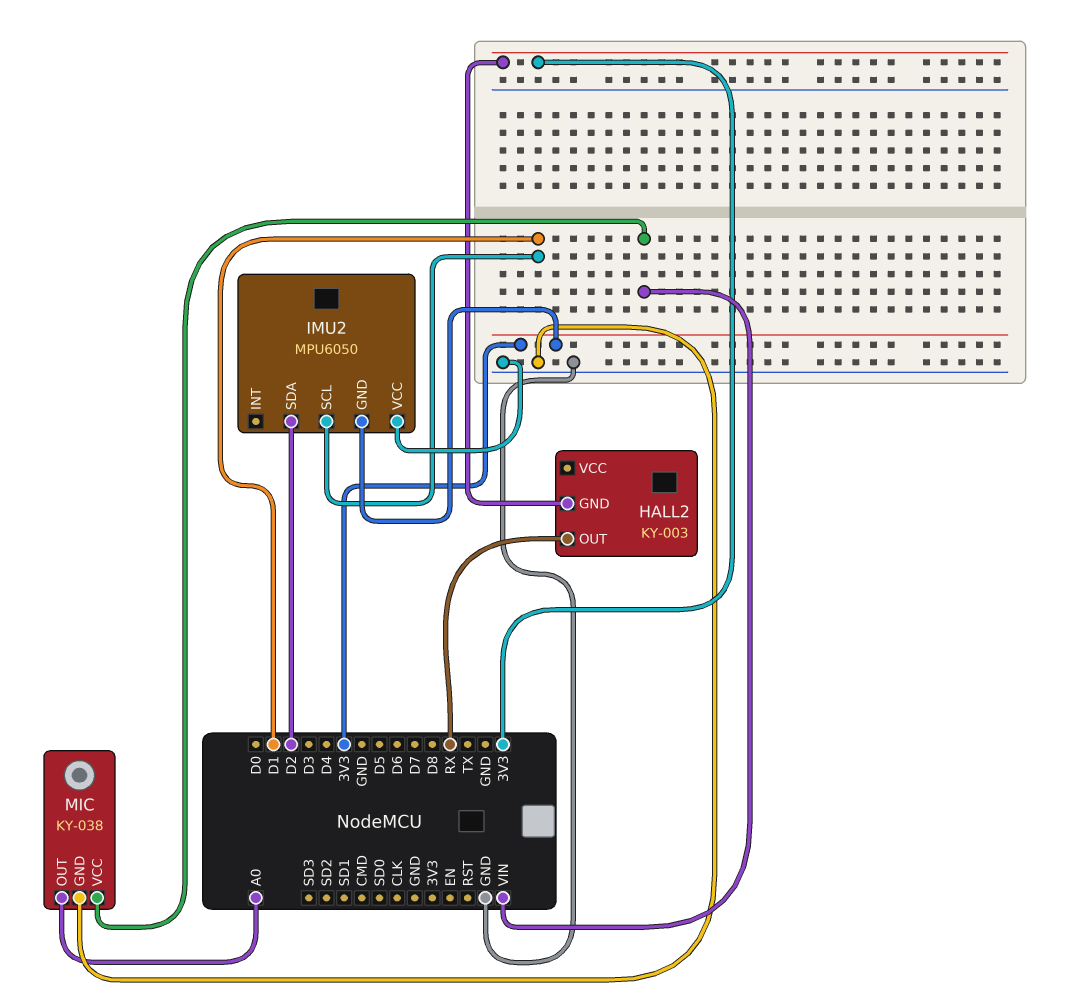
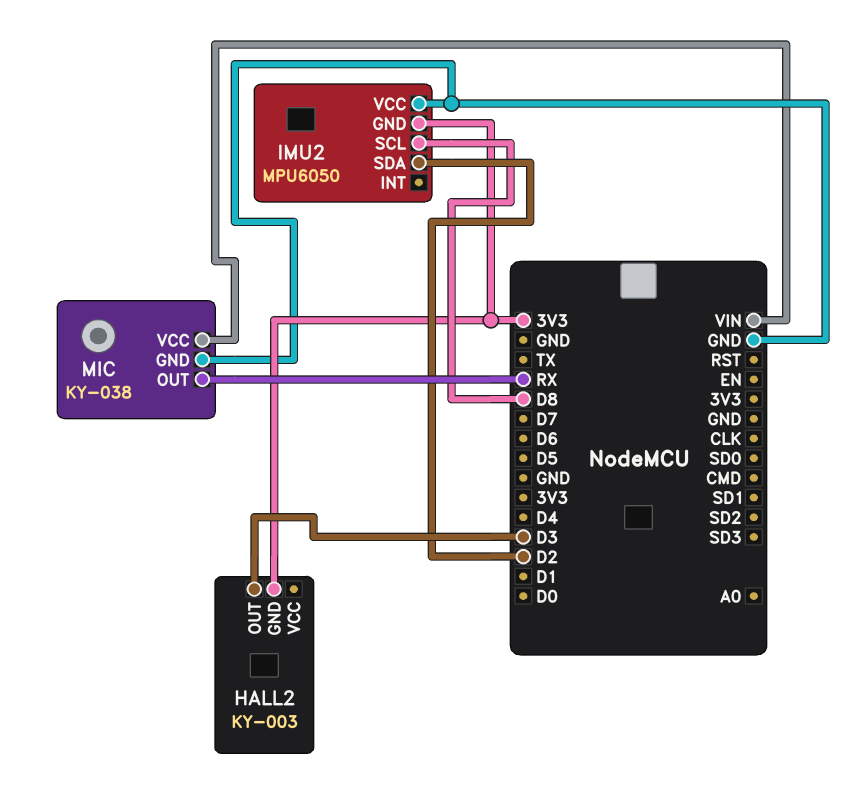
HALL2 pin OUT: RX -> D3
IMU2 pin SCL: D1 -> D8
MIC pin OUT: A0 -> RX

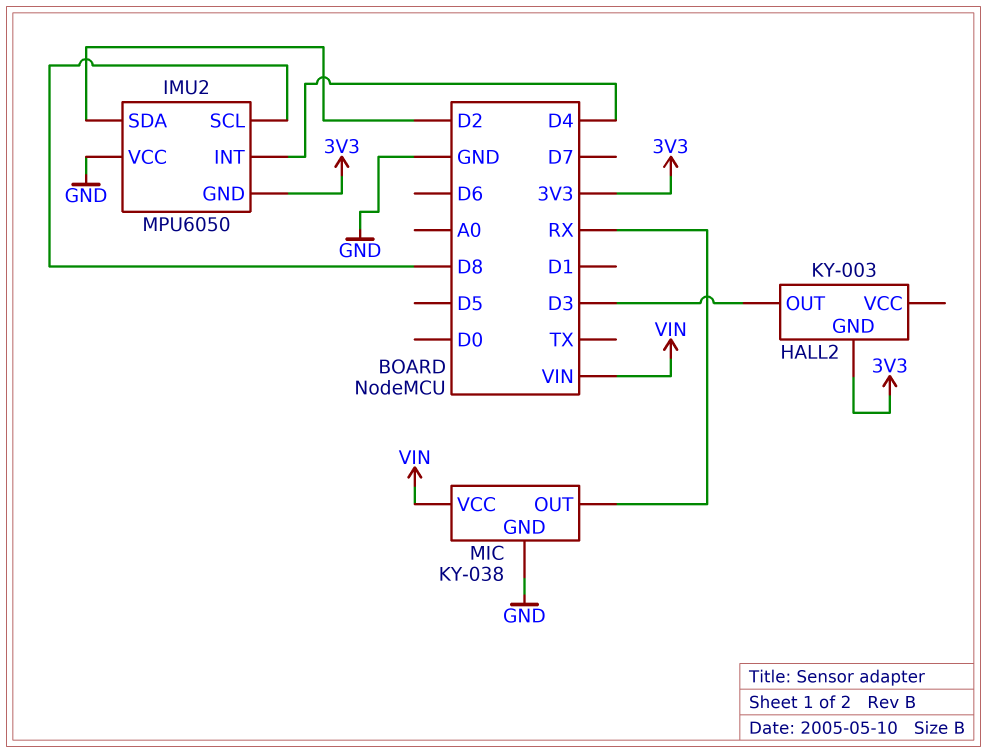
IMU2 pin INT: none -> D4

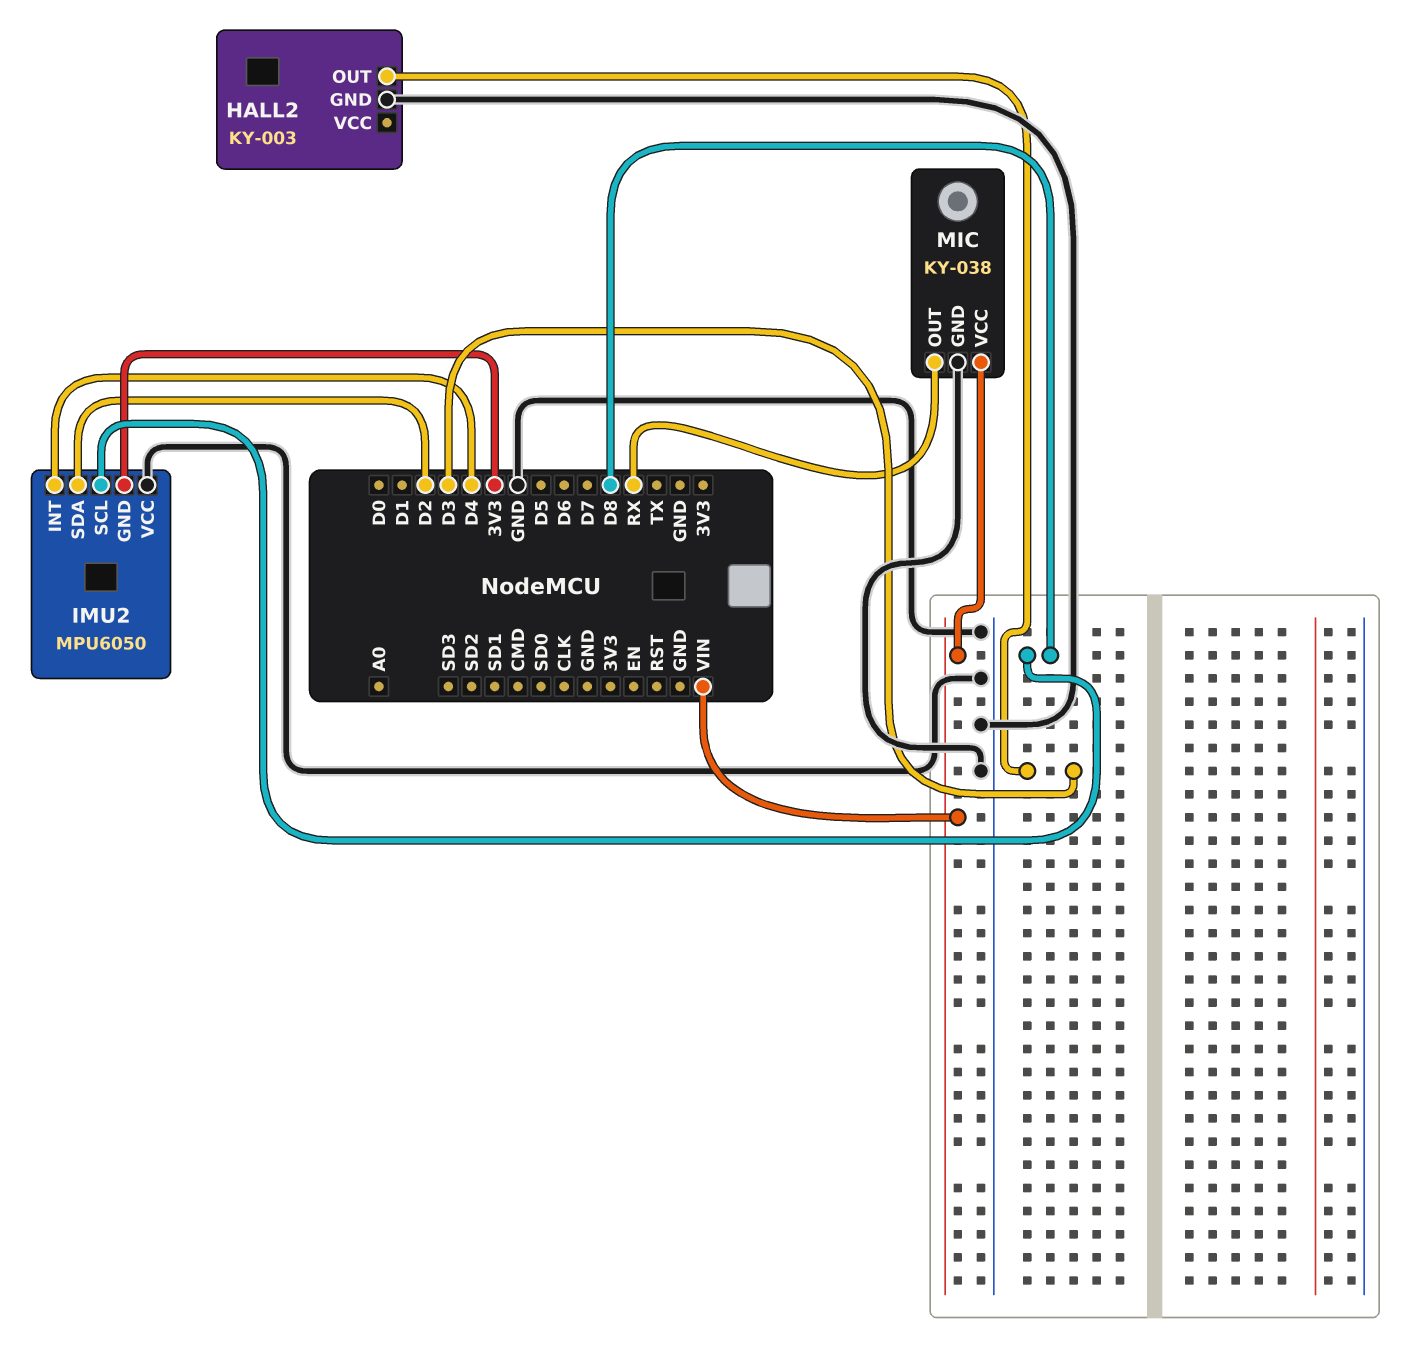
HALL2 pin GND: 3V3 -> GND

